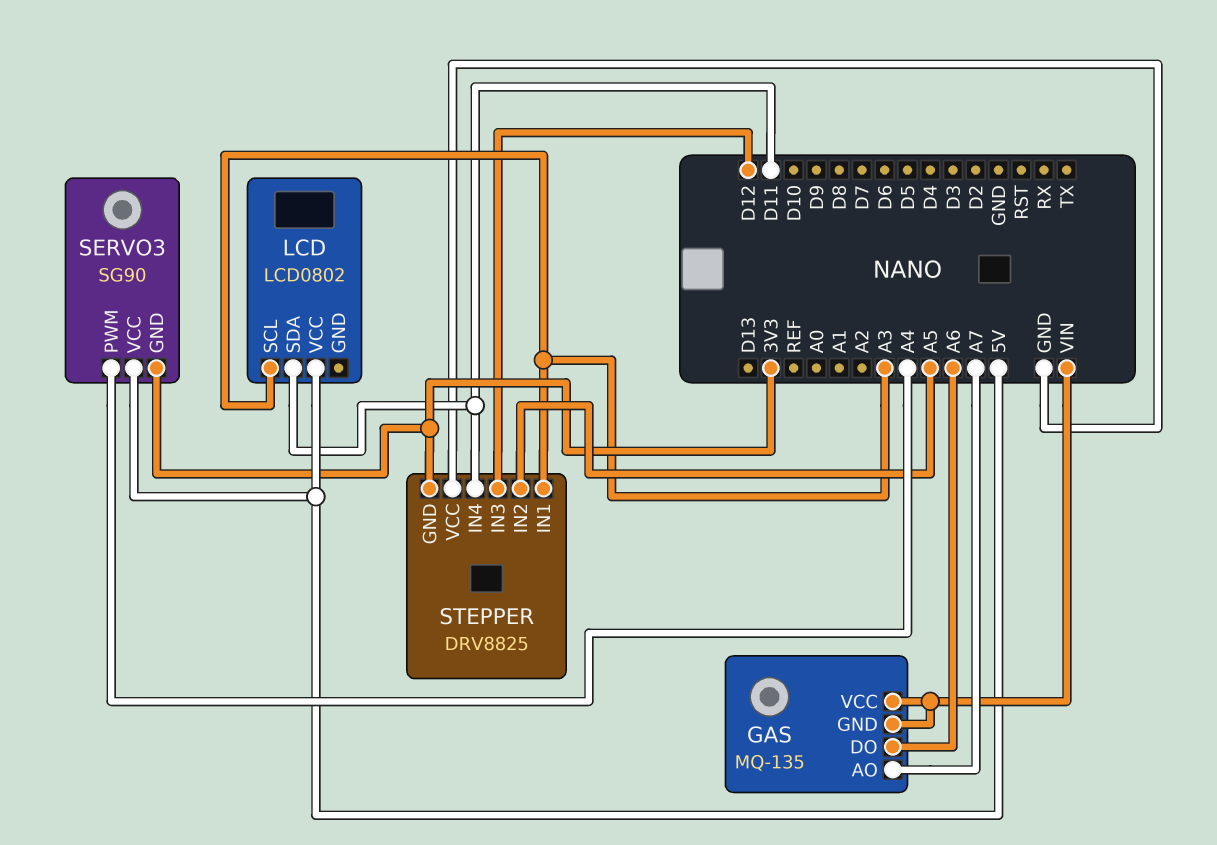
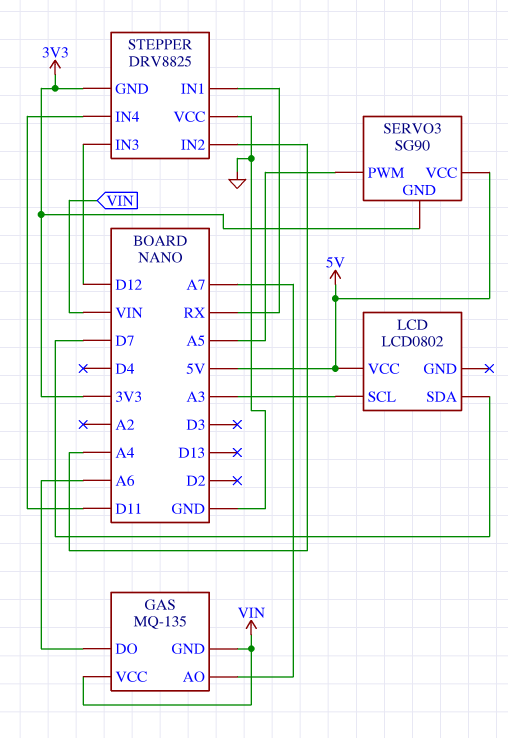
LCD pin SDA: D11 -> D7
SERVO3 pin PWM: A4 -> A5
STEPPER pin IN1: A3 -> RX
STEPPER pin IN2: A5 -> A4

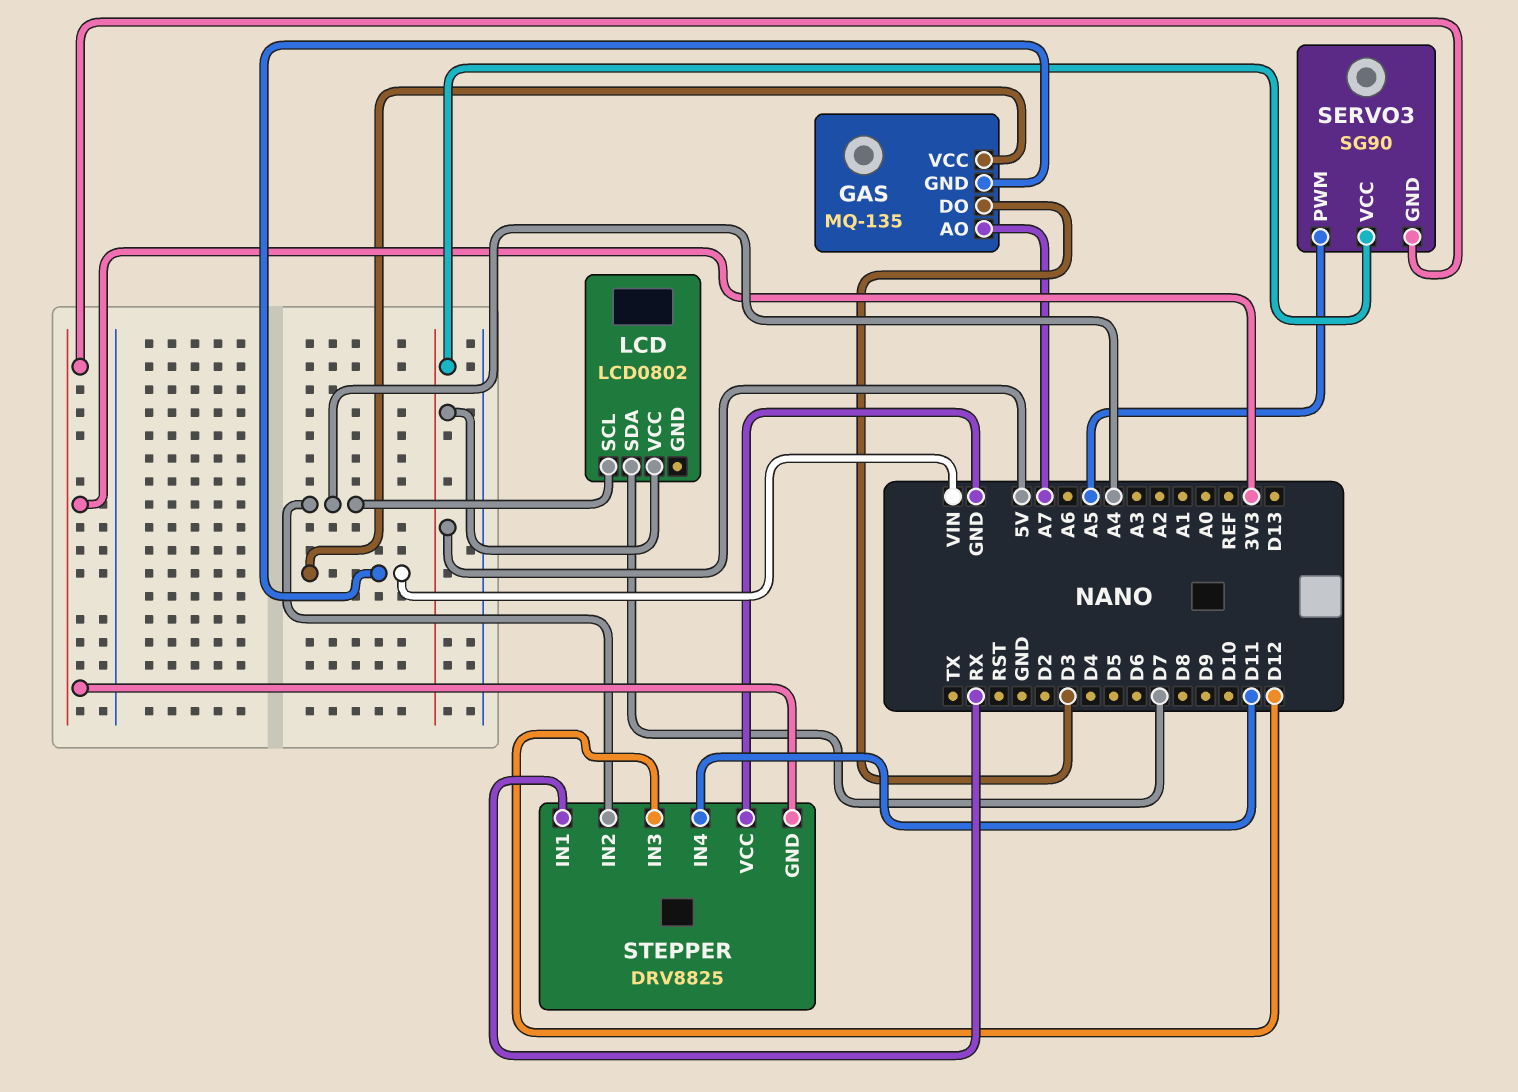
GAS pin DO: A6 -> D3
LCD pin SCL: A3 -> A4

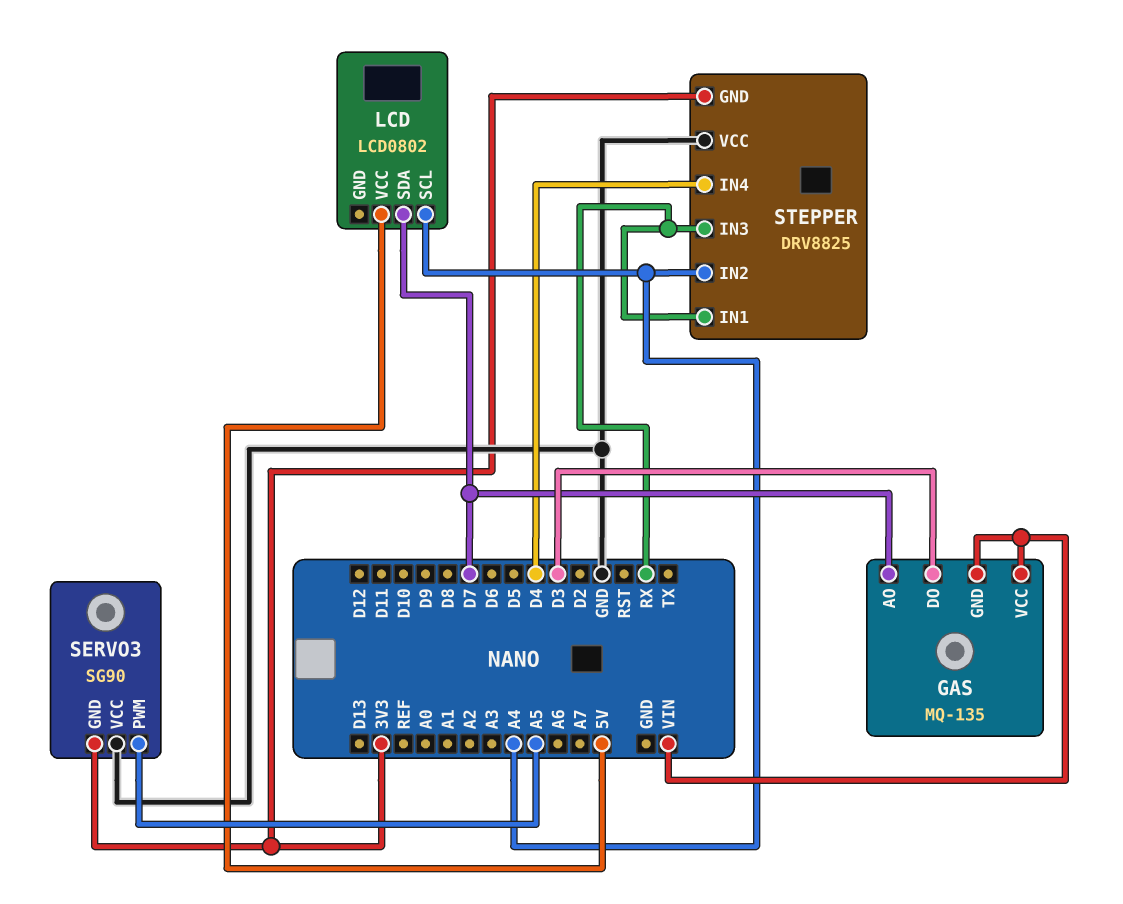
GAS pin AO: A7 -> D7
SERVO3 pin VCC: 5V -> GND
STEPPER pin IN3: D12 -> RX
STEPPER pin IN4: D11 -> D4

